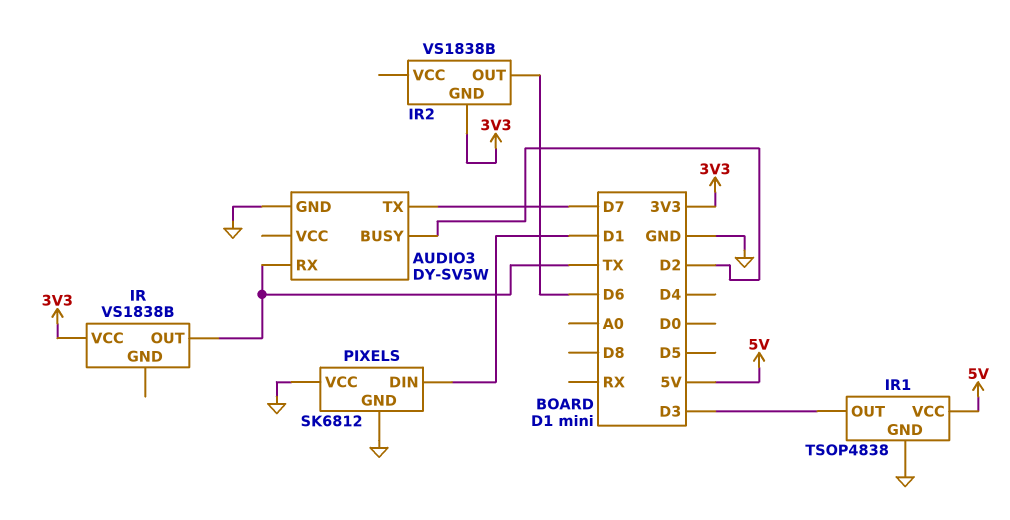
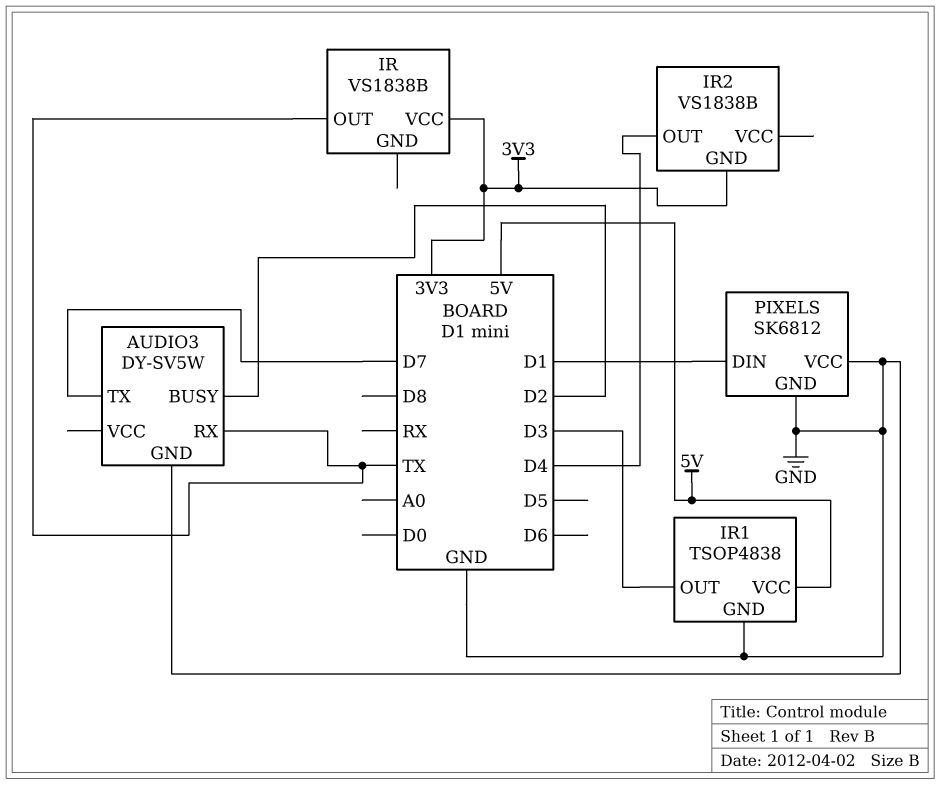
IR2 pin OUT: D6 -> D4

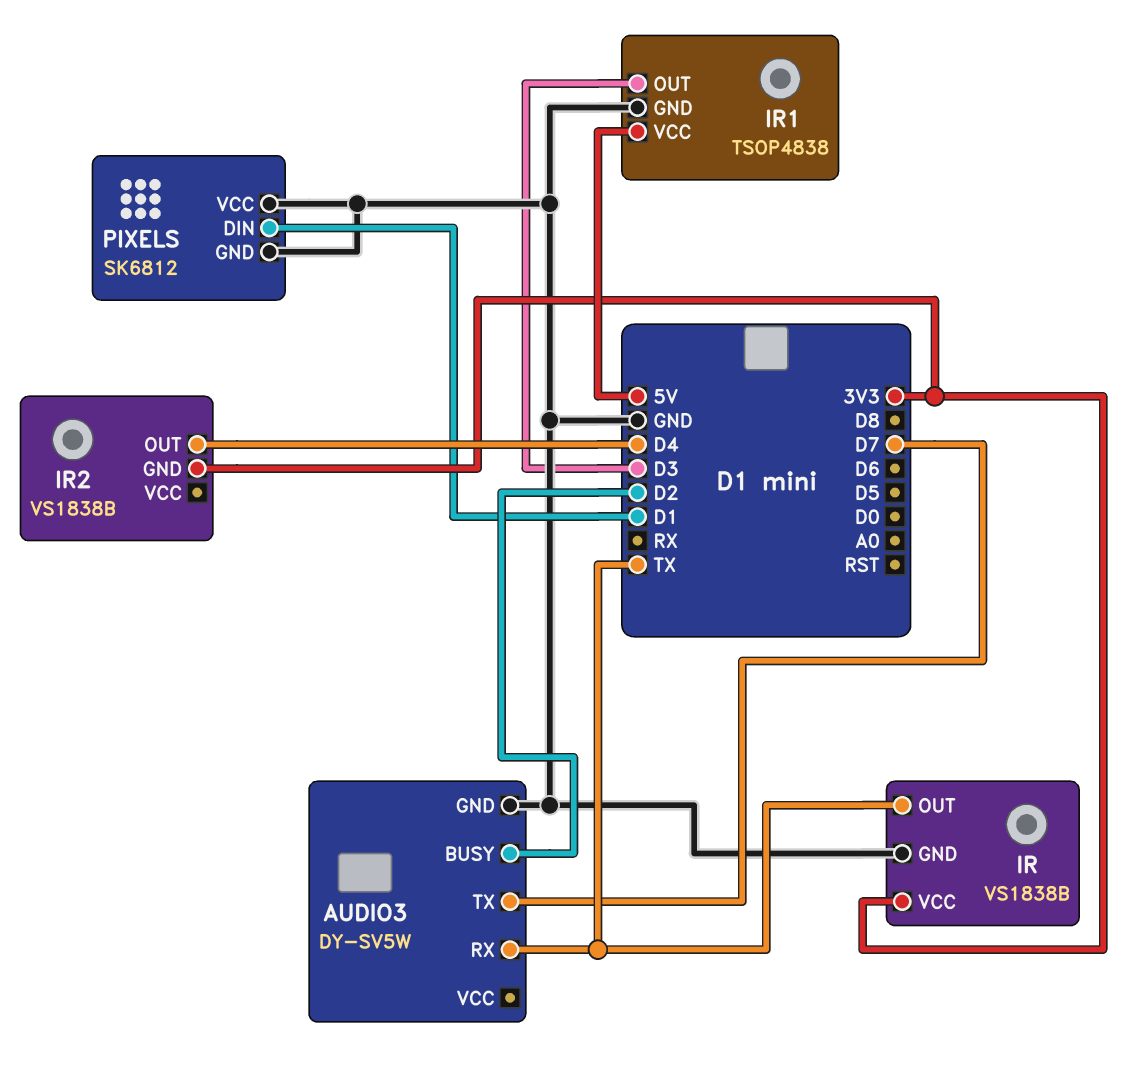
IR pin GND: none -> GND

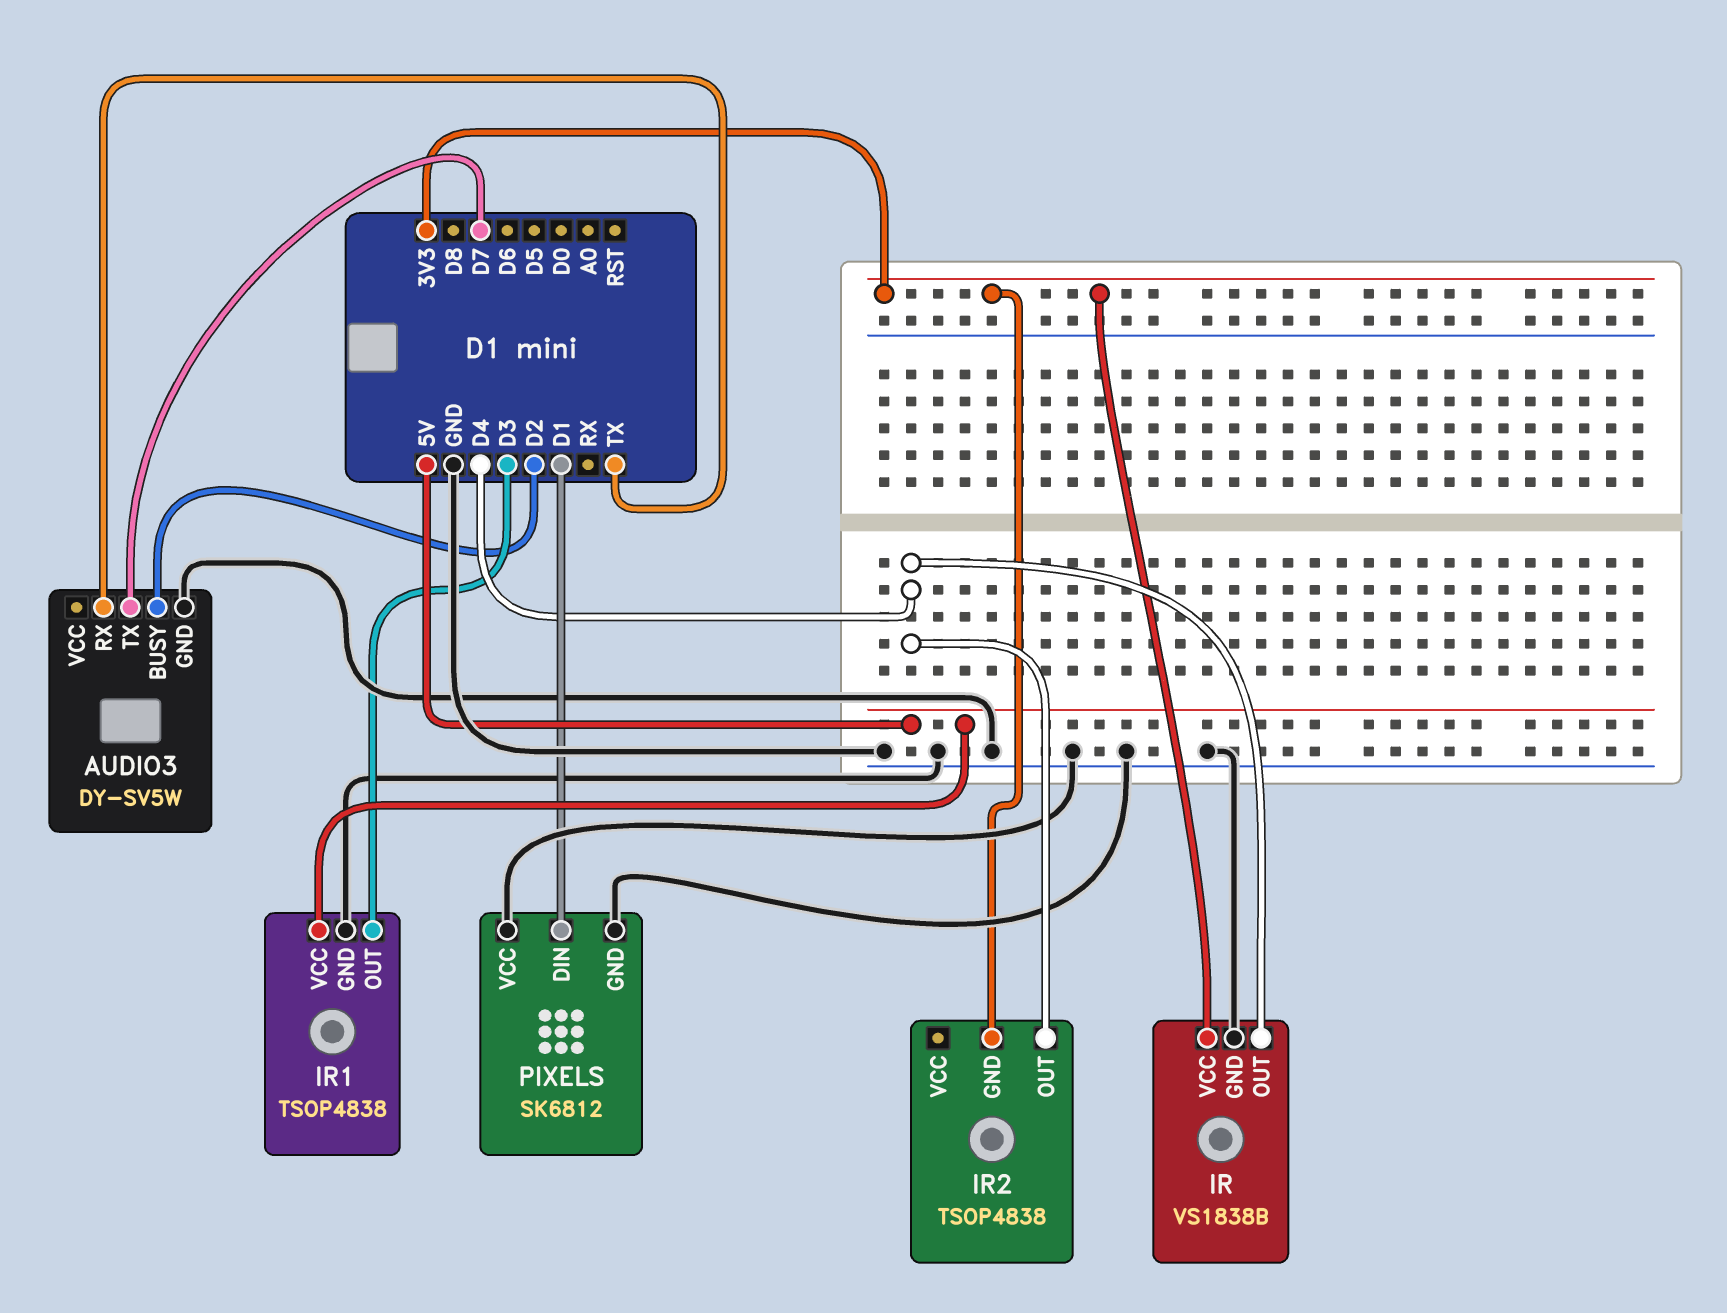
IR pin OUT: TX -> D4
IR2: VS1838B -> TSOP4838

